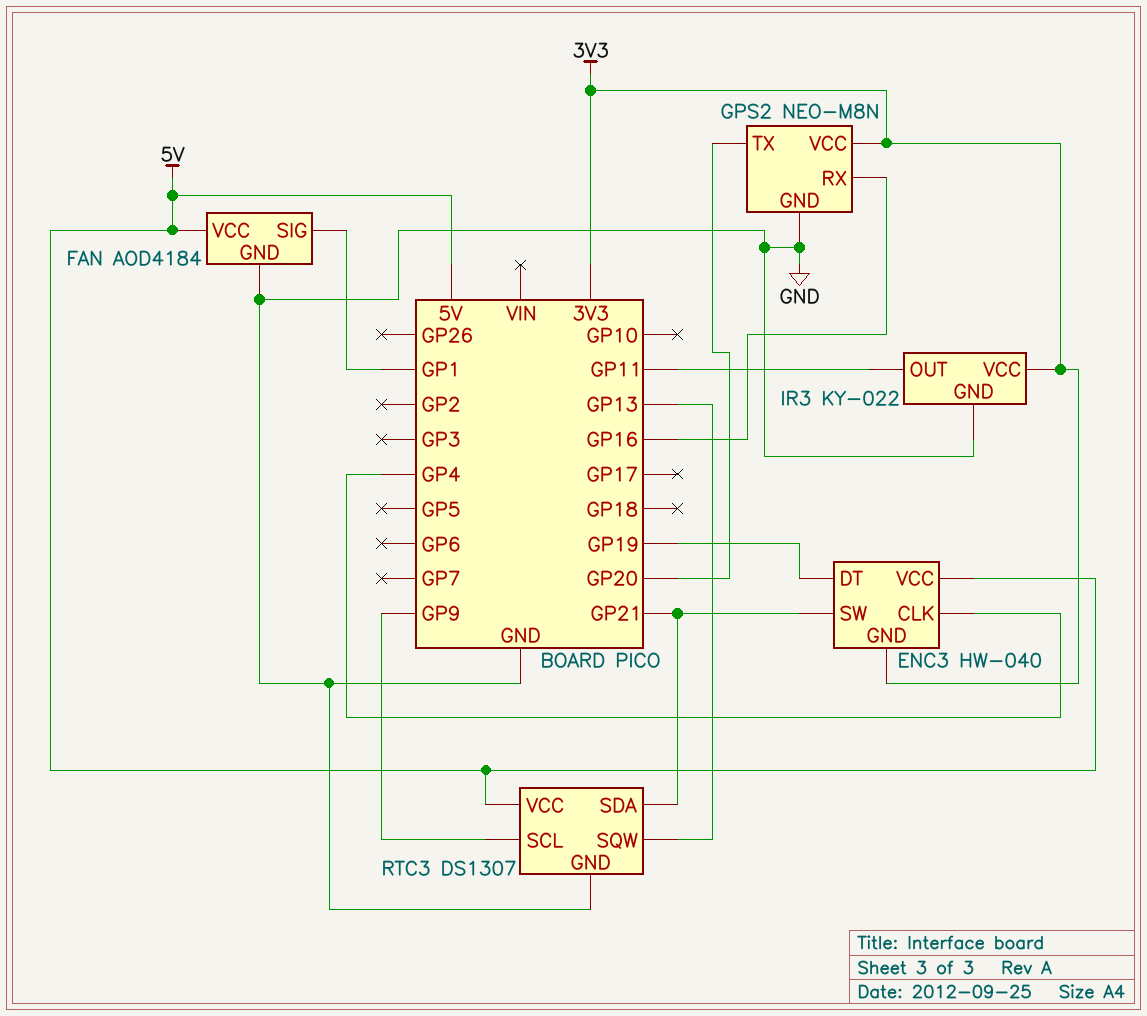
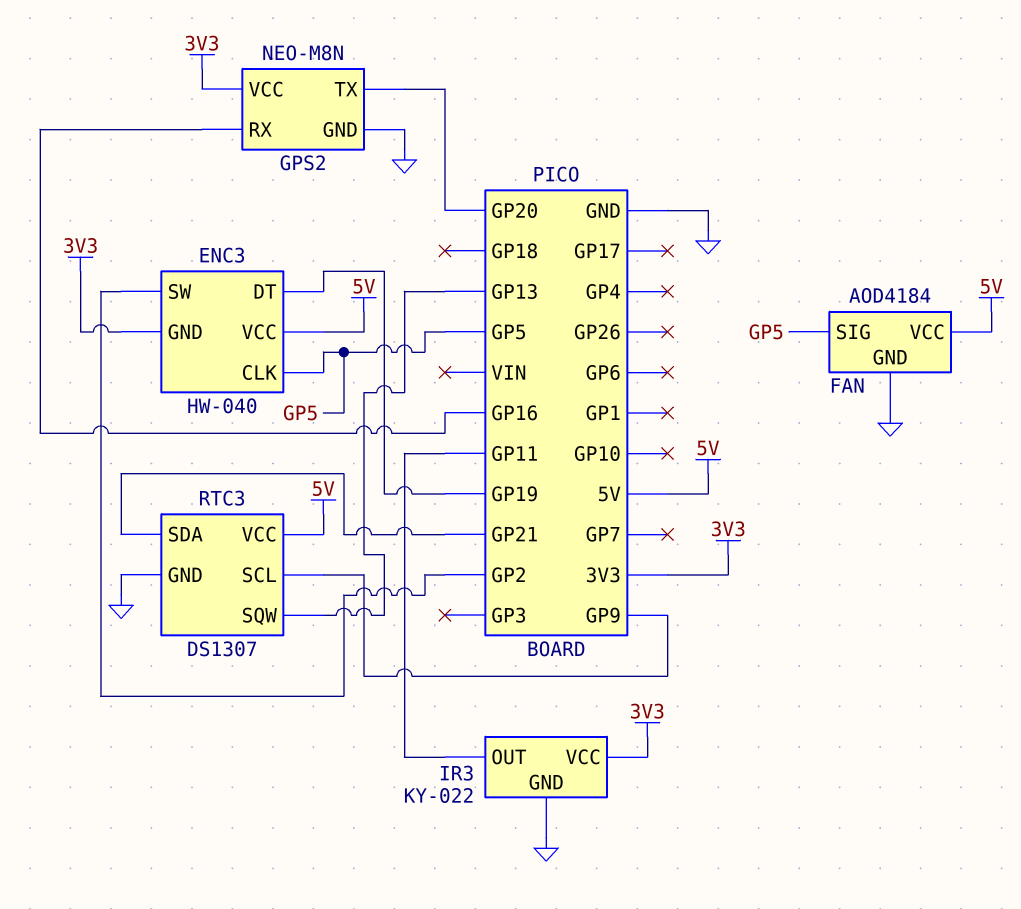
ENC3 pin CLK: GP4 -> GP5
ENC3 pin SW: GP21 -> GP2
FAN pin SIG: GP1 -> GP5

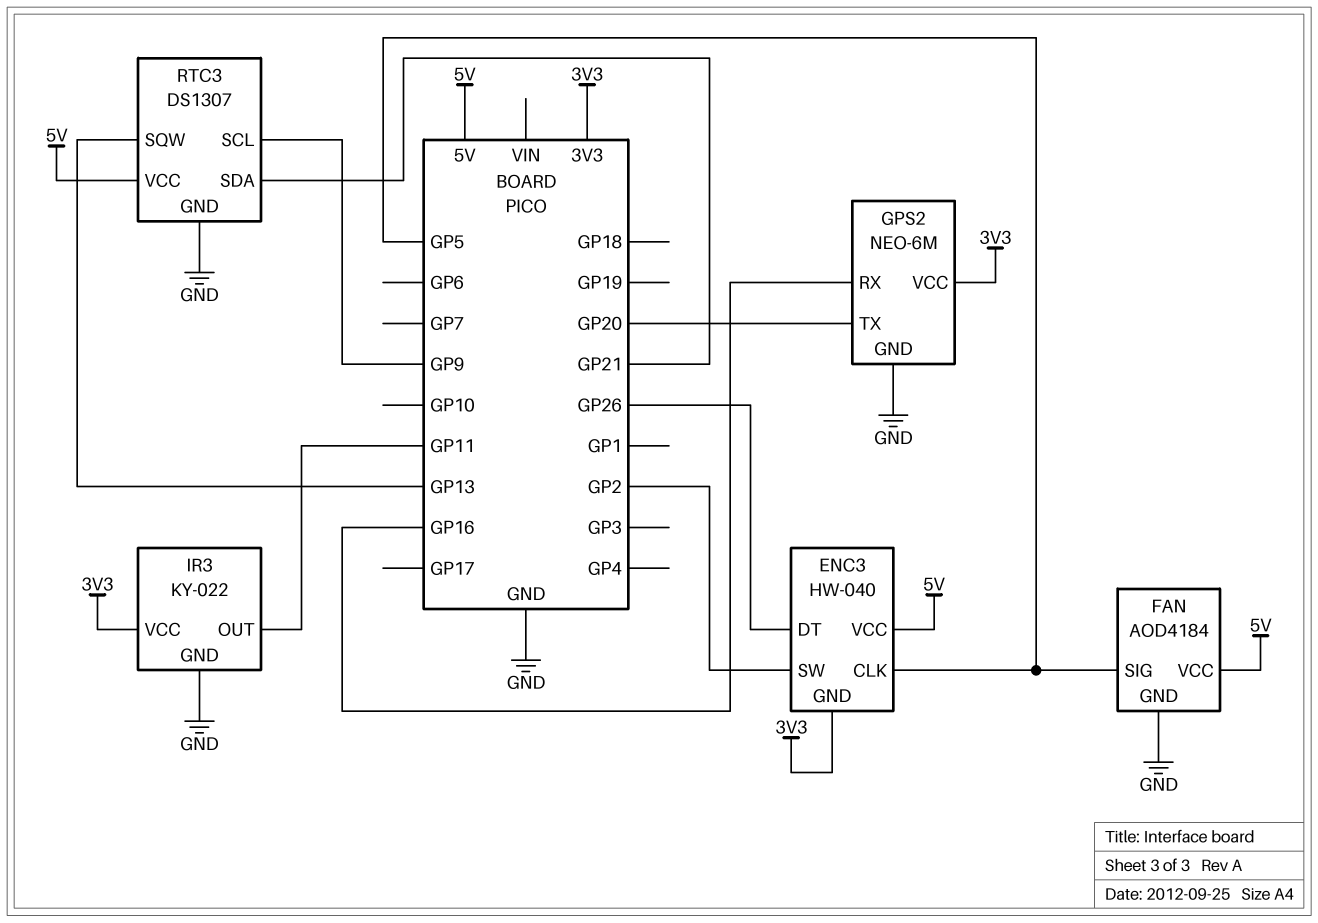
ENC3 pin DT: GP19 -> GP26
GPS2: NEO-M8N -> NEO-6M

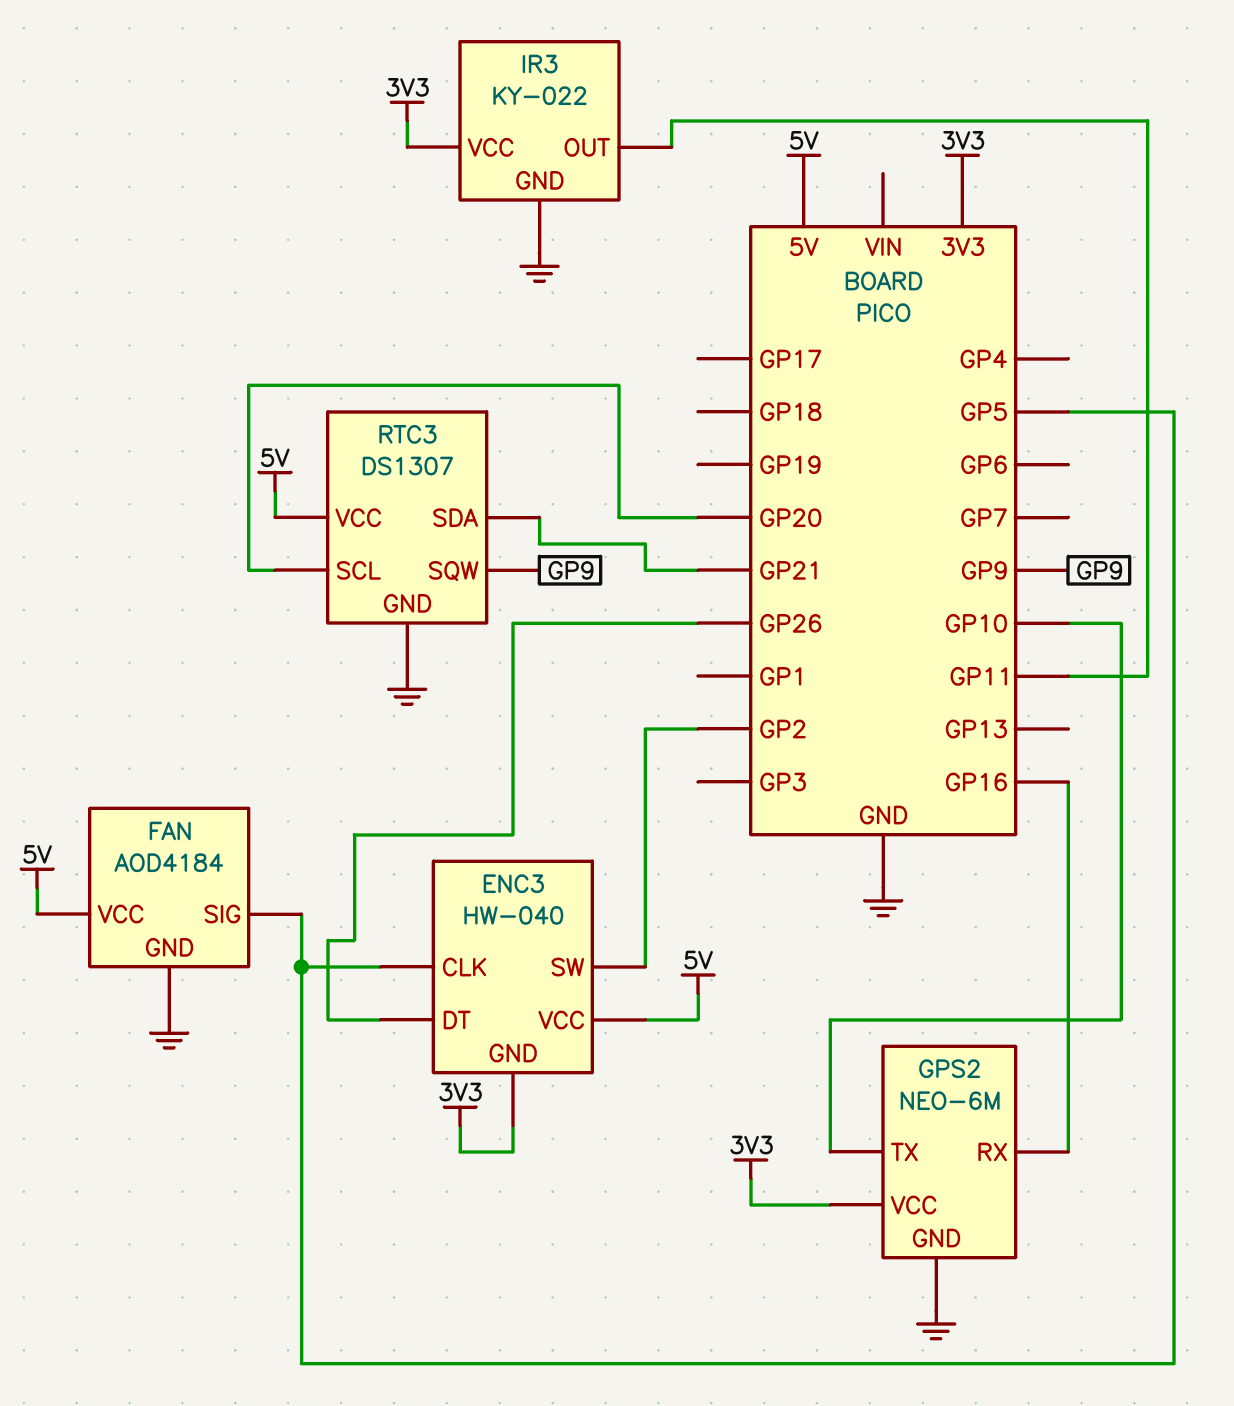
GPS2 pin TX: GP20 -> GP10
RTC3 pin SCL: GP9 -> GP20
RTC3 pin SQW: GP13 -> GP9

